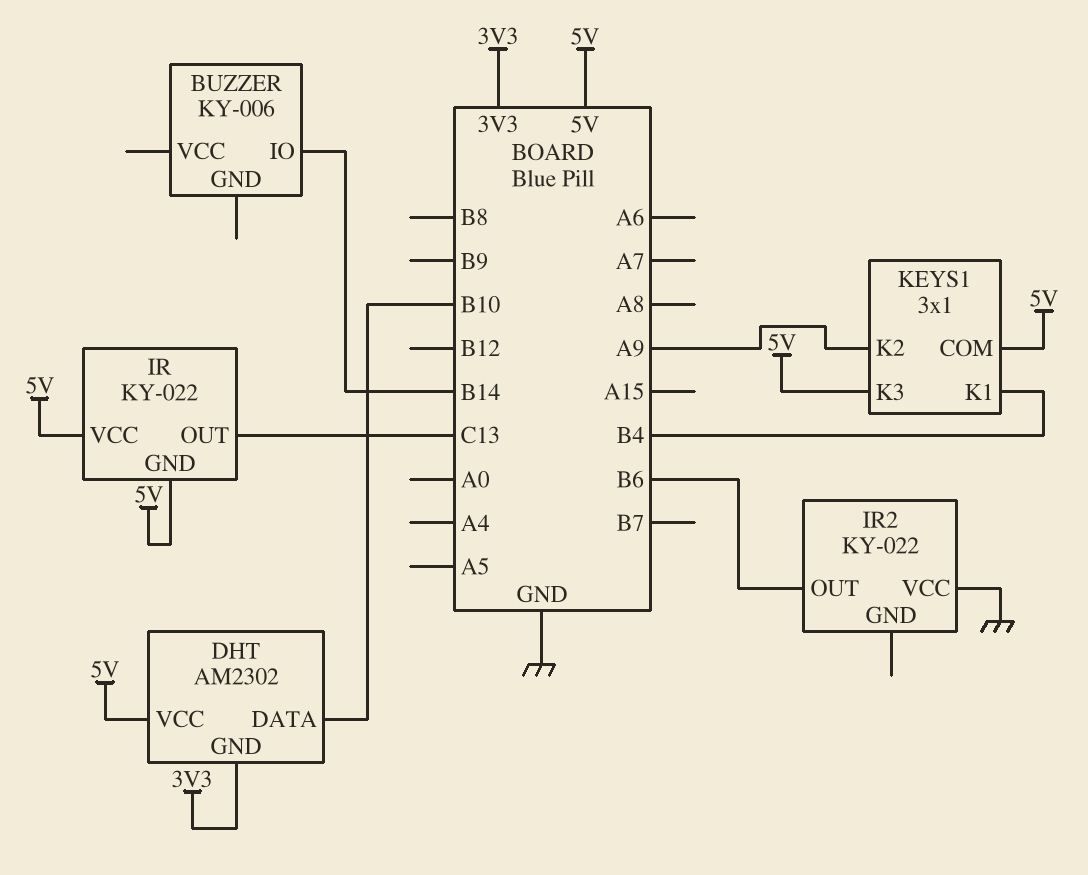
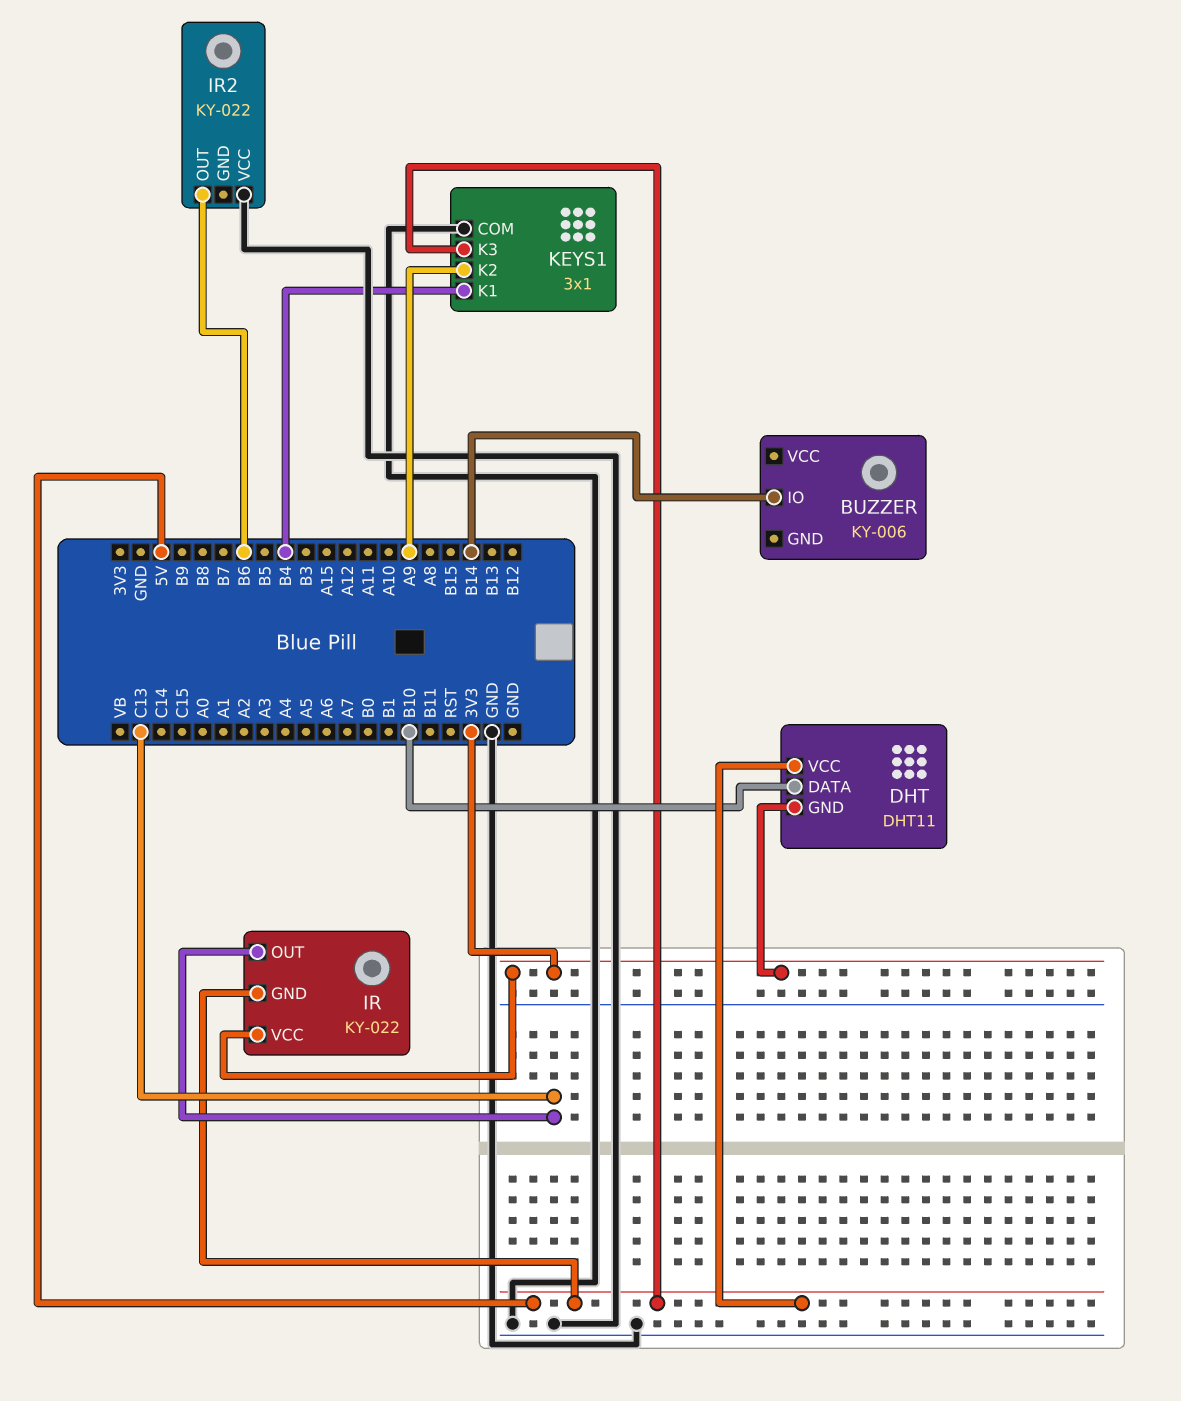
DHT: AM2302 -> DHT11
IR pin VCC: 5V -> 3V3
KEYS1 pin COM: 5V -> GND

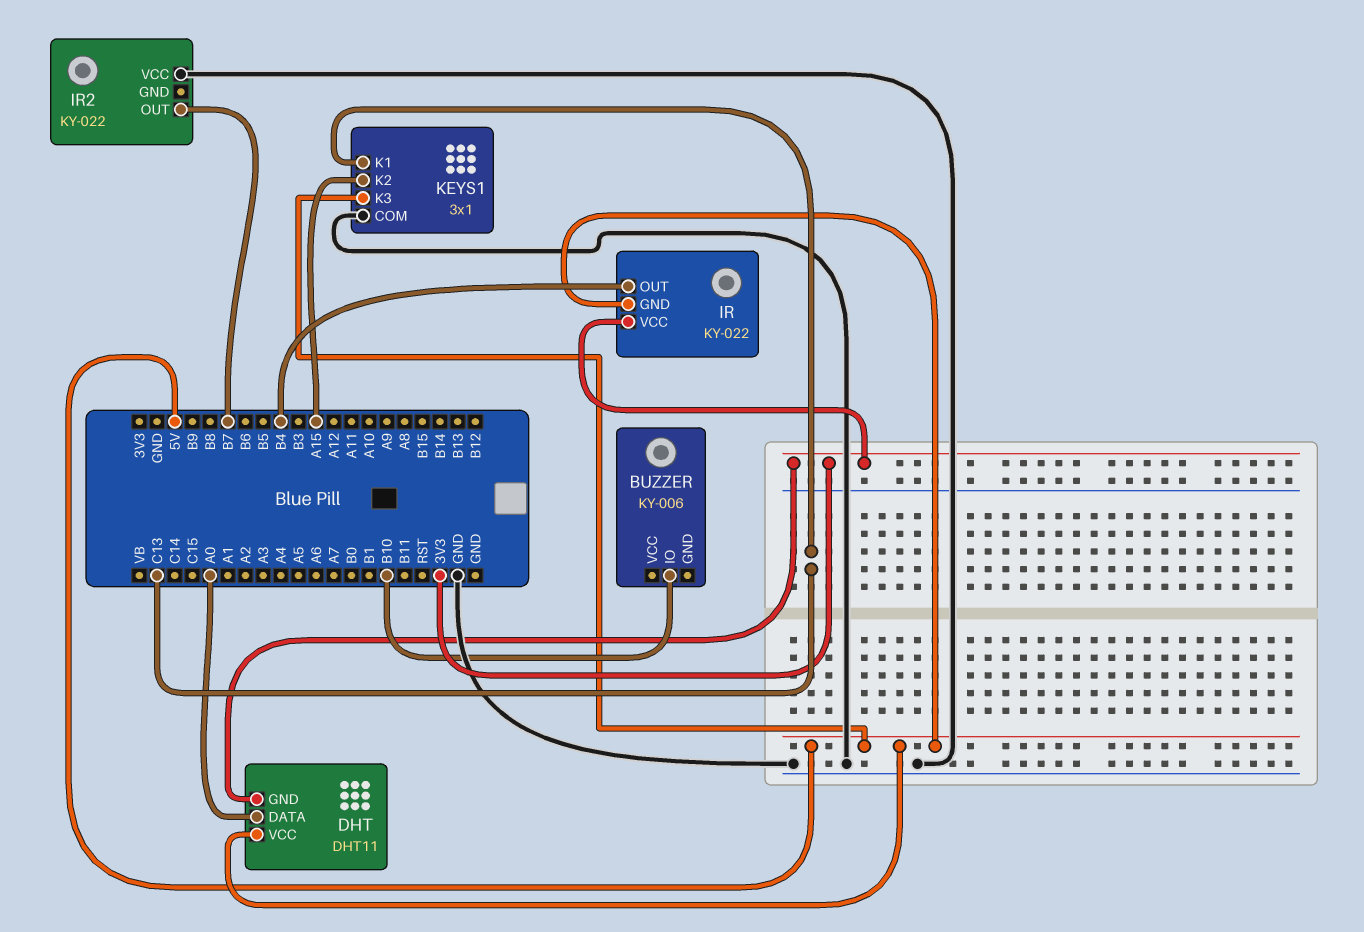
BUZZER pin IO: B14 -> B10
DHT pin DATA: B10 -> A0
IR pin OUT: C13 -> B4
IR2 pin OUT: B6 -> B7
KEYS1 pin K1: B4 -> C13
KEYS1 pin K2: A9 -> A15

